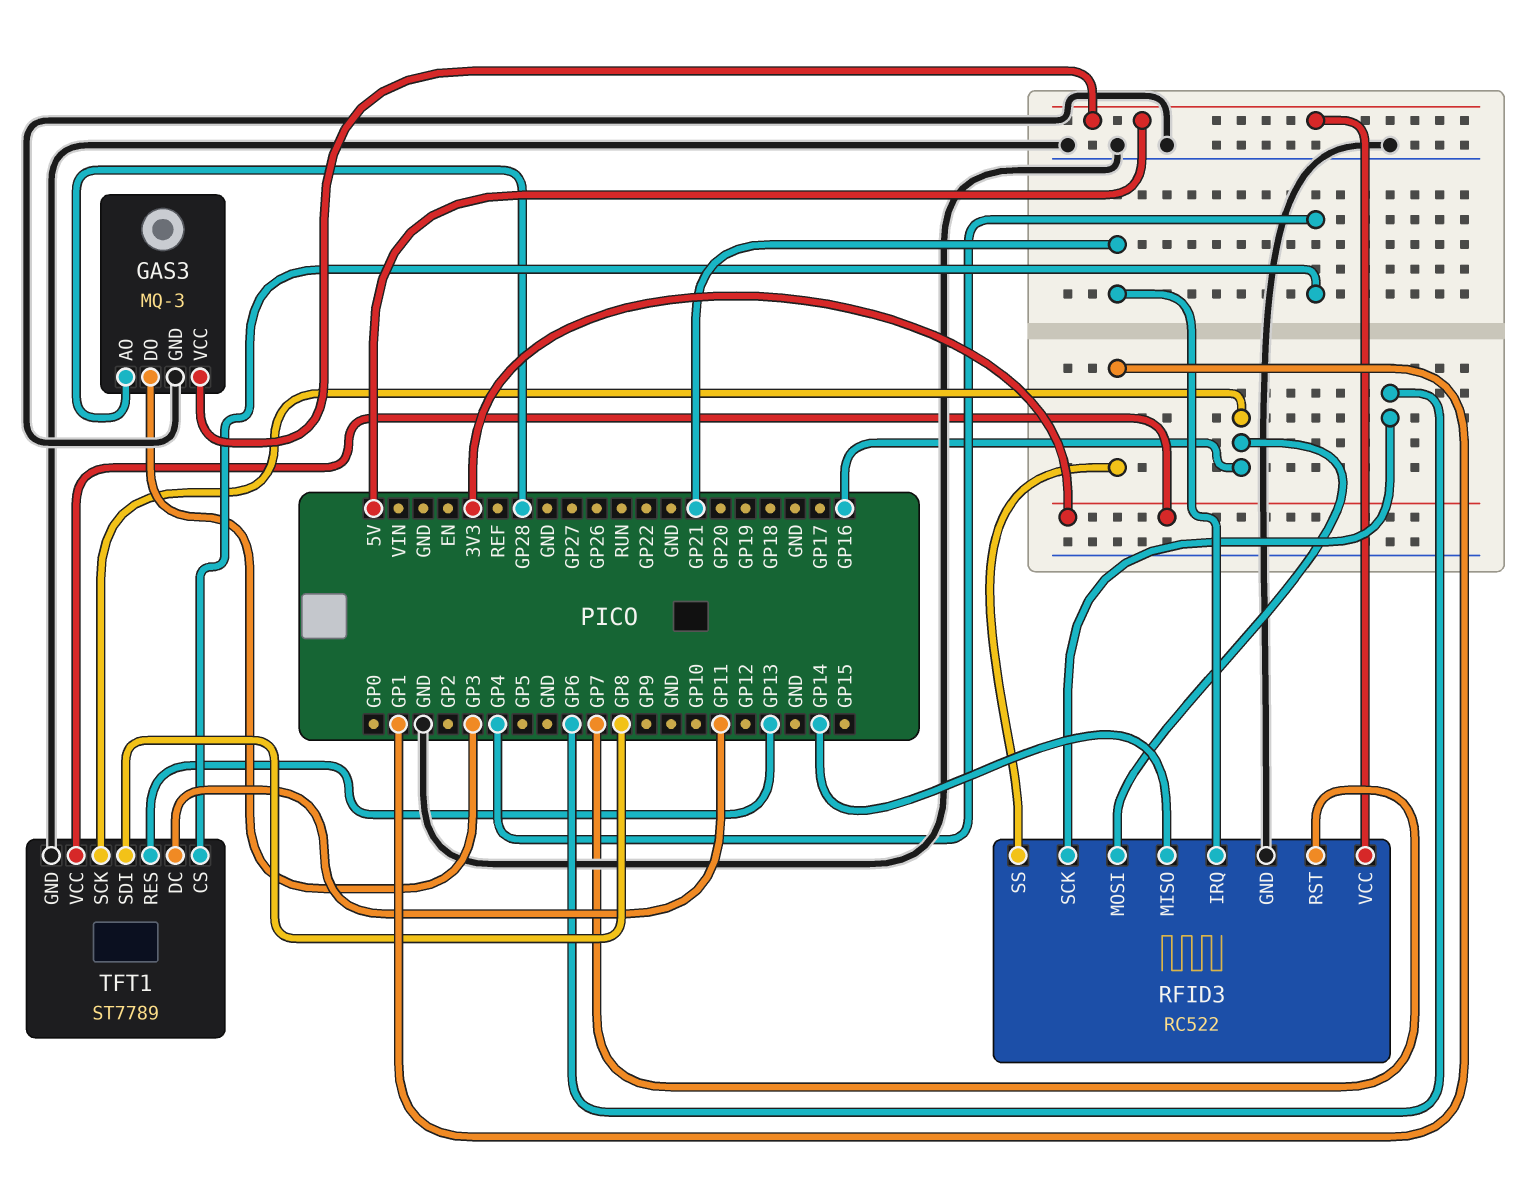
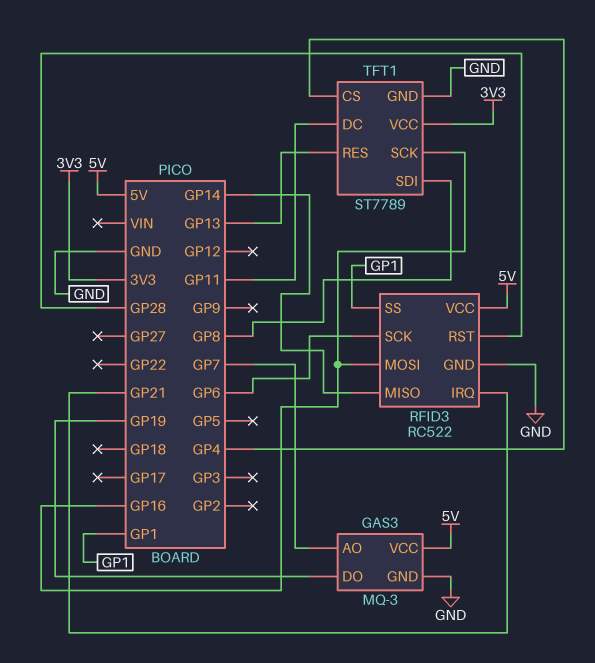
GAS3 pin AO: GP28 -> GP7
GAS3 pin DO: GP3 -> GP19
RFID3 pin RST: GP7 -> GP28

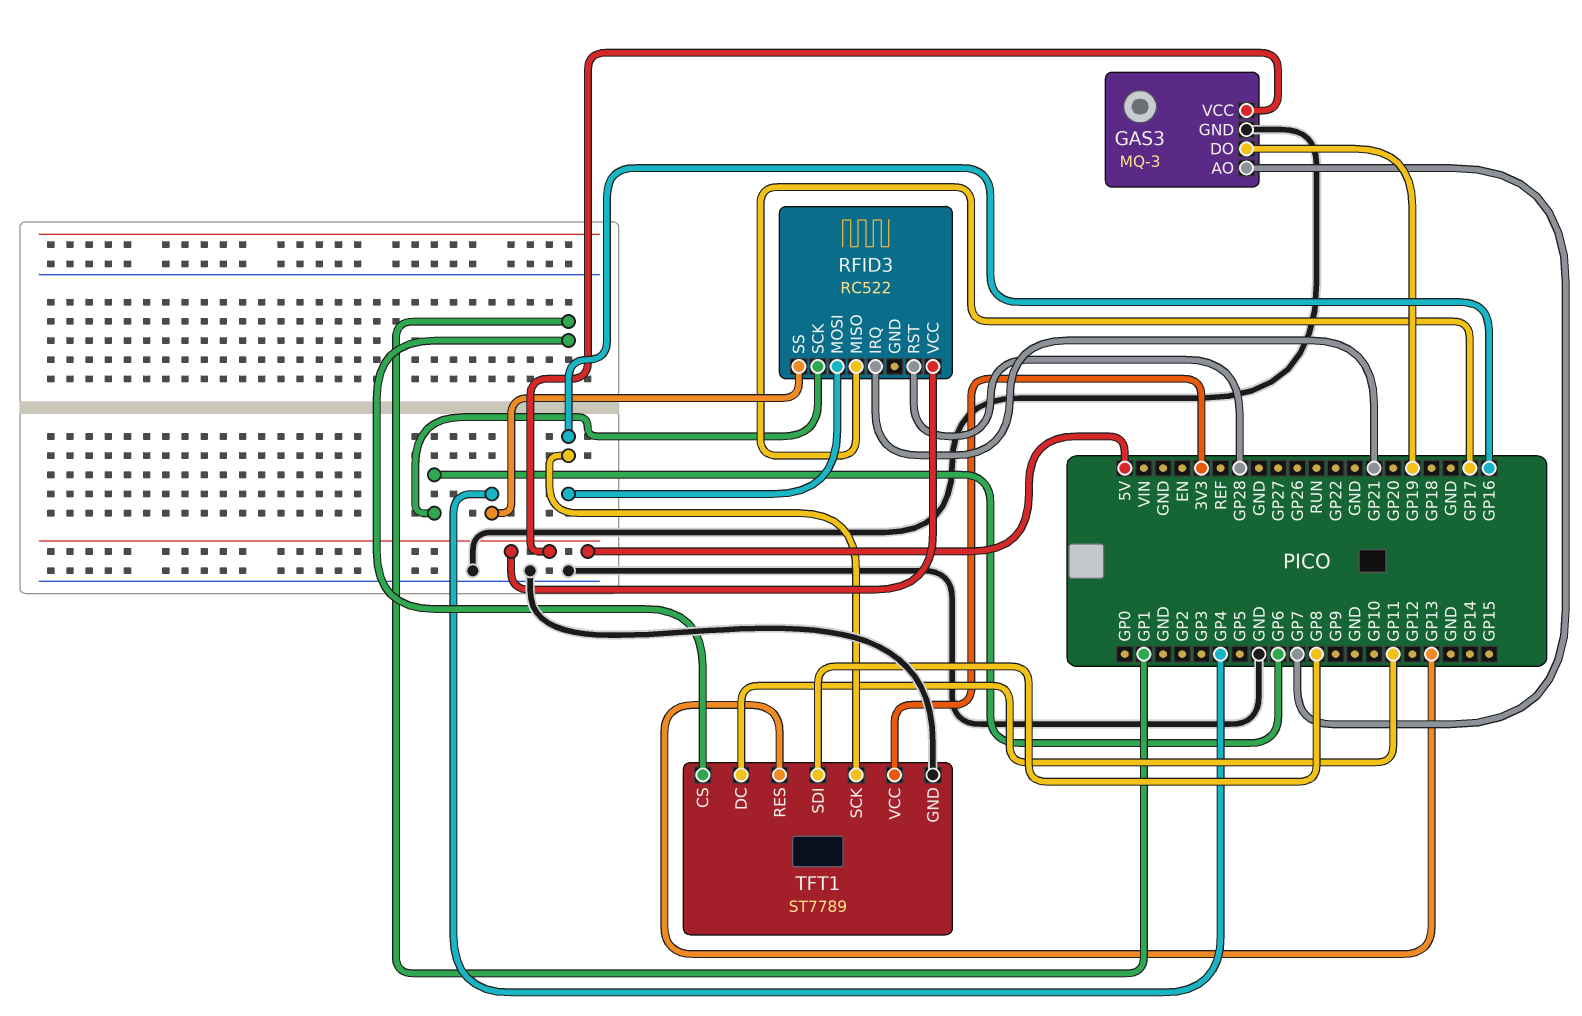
RFID3 pin GND: GND -> none
RFID3 pin MISO: GP14 -> GP17
RFID3 pin SS: GP1 -> GP4
TFT1 pin CS: GP4 -> GP1

